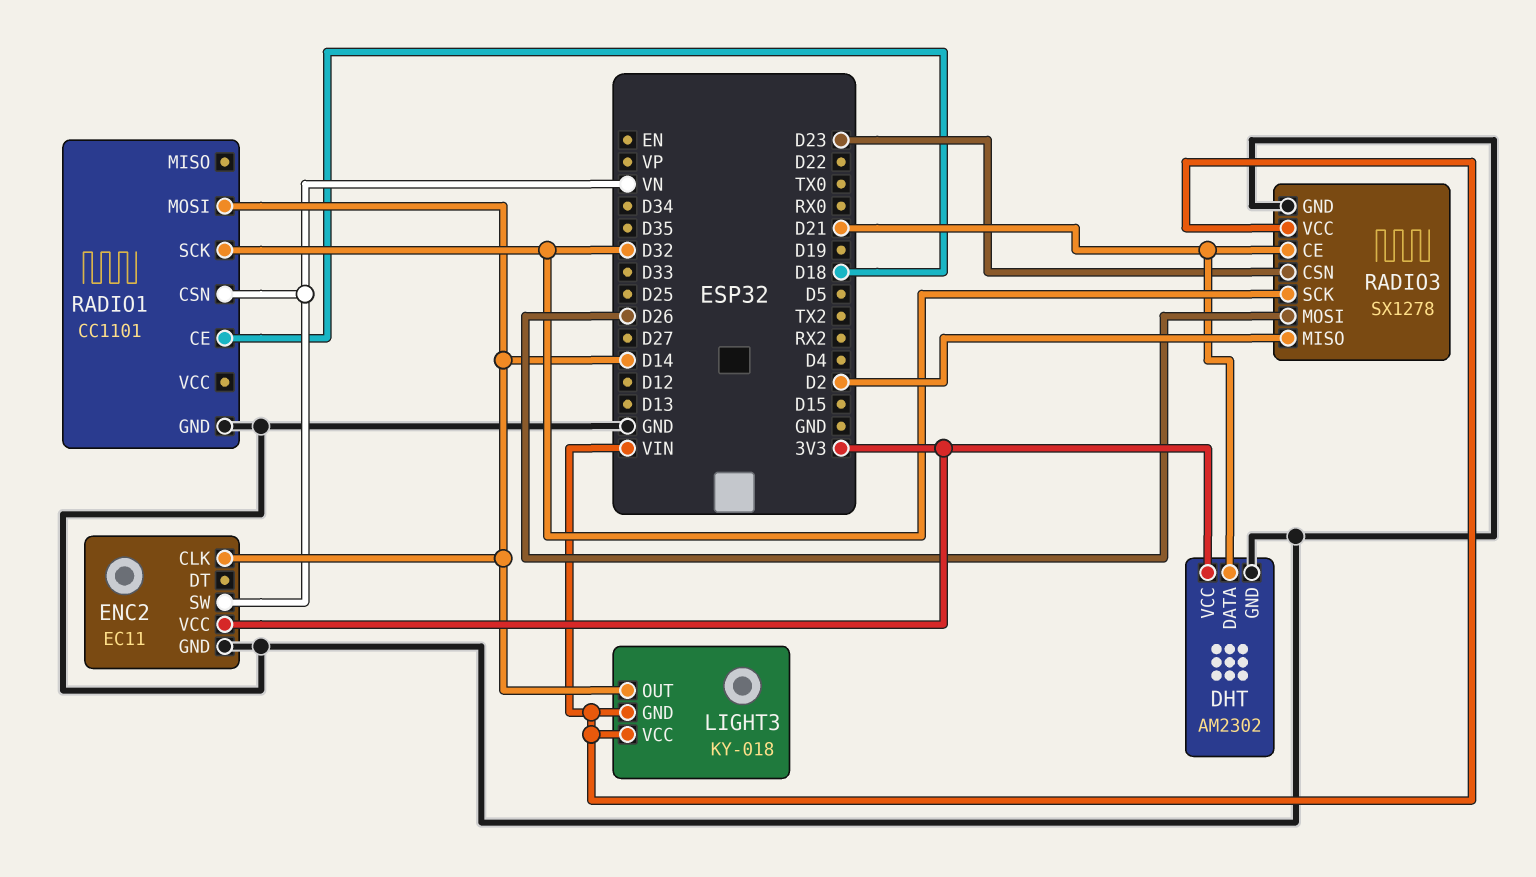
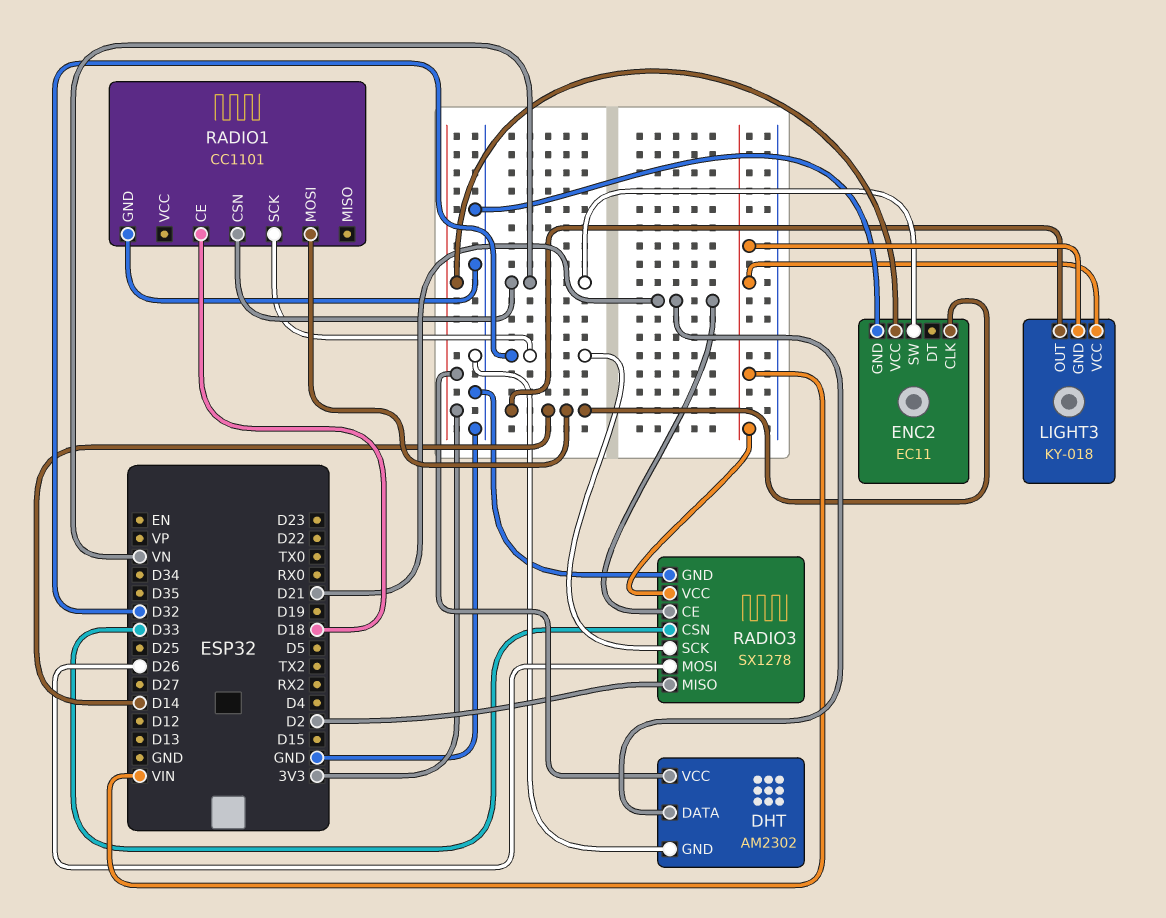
RADIO3 pin CSN: D23 -> D33

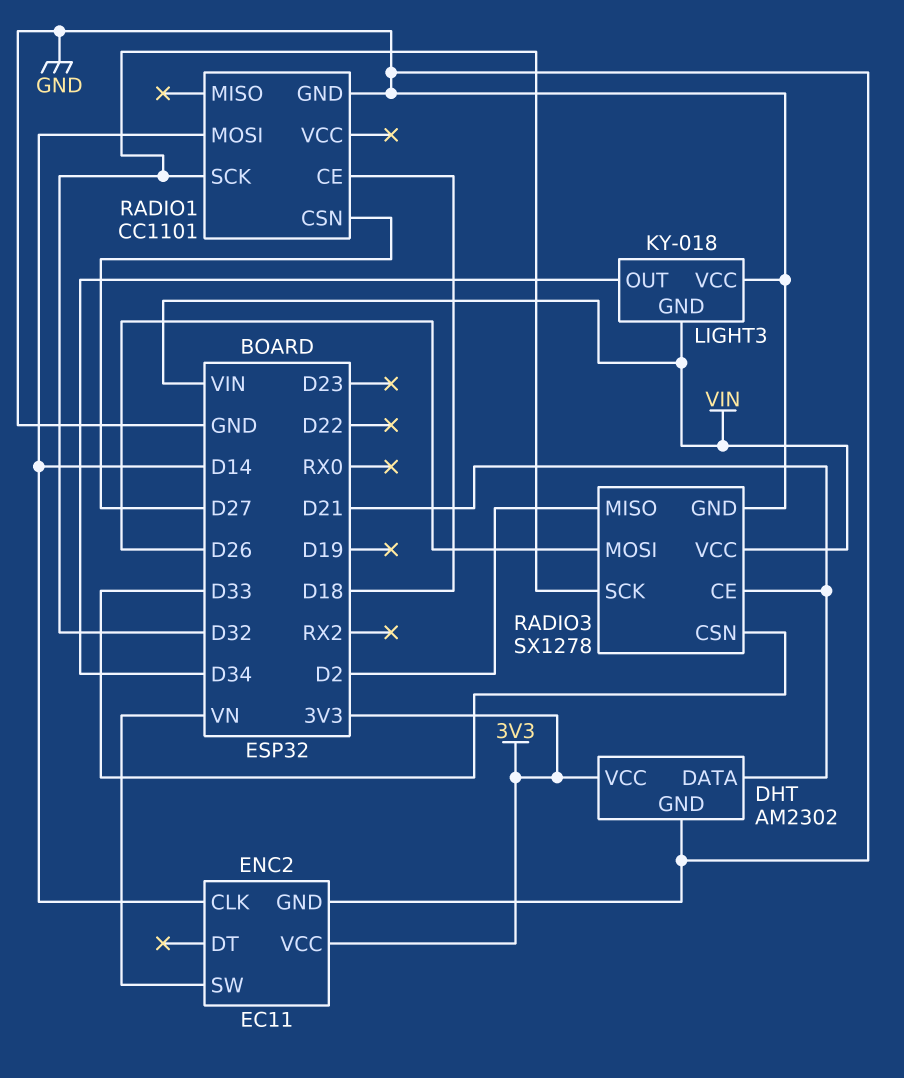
LIGHT3 pin OUT: D14 -> D34
LIGHT3 pin VCC: VIN -> GND
RADIO1 pin CSN: VN -> D27

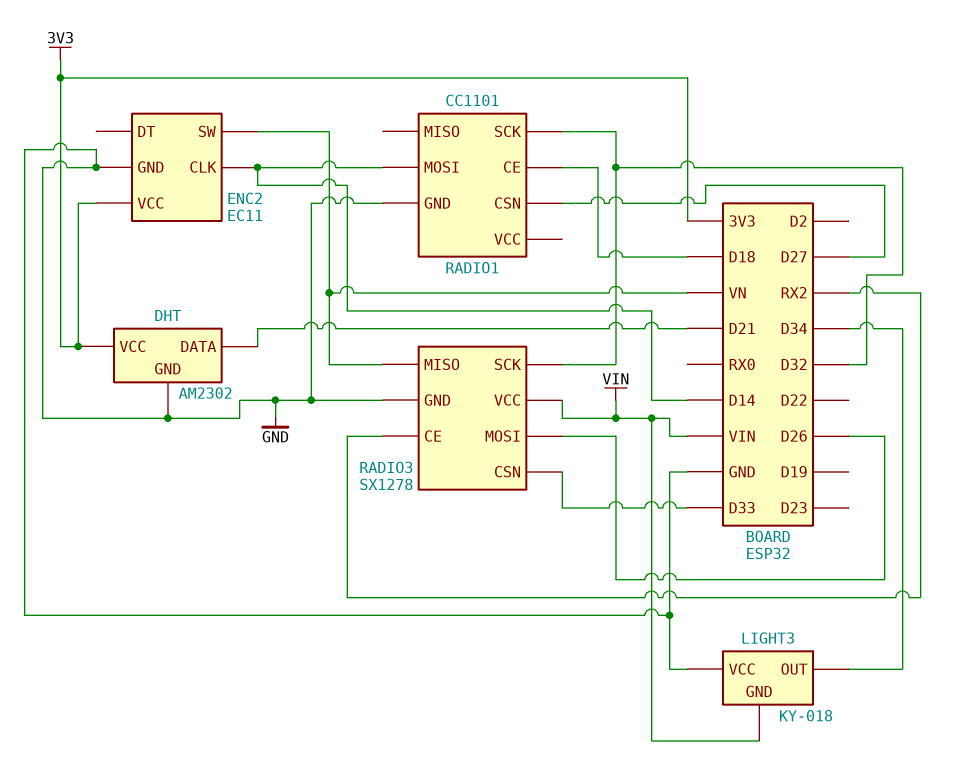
RADIO3 pin CE: D21 -> RX2
RADIO3 pin MISO: D2 -> VN

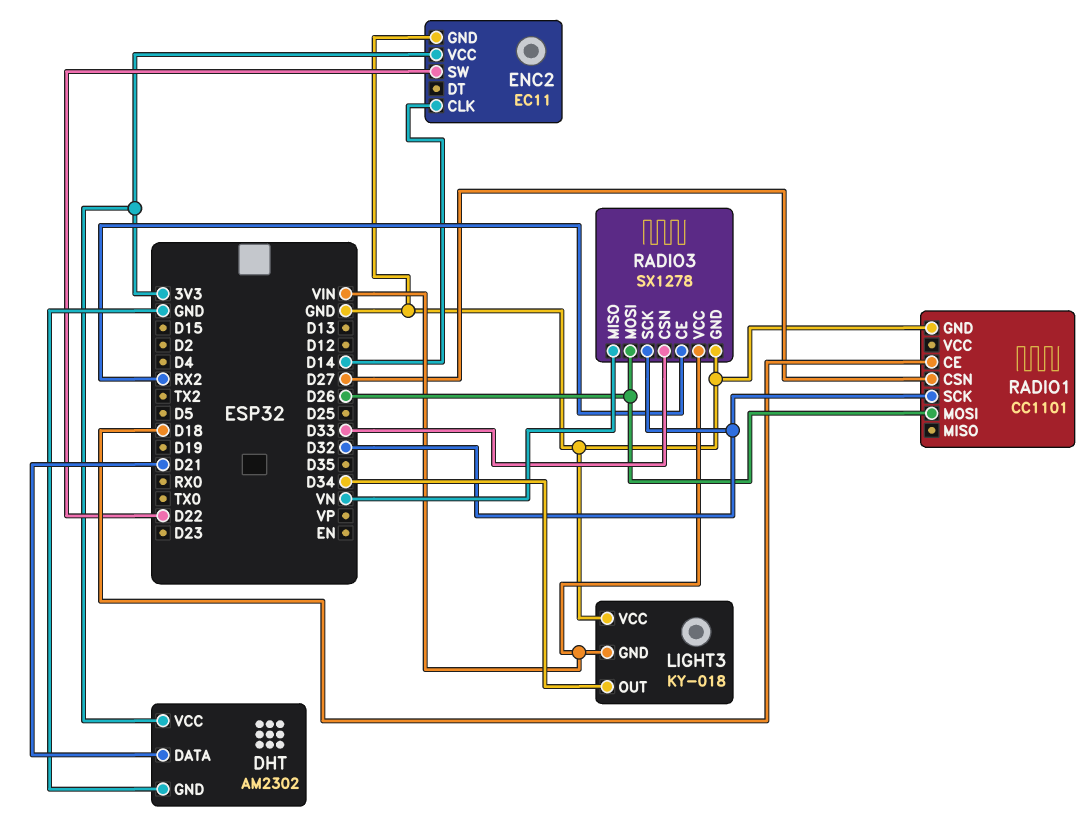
ENC2 pin SW: VN -> D22
RADIO1 pin MOSI: D14 -> D26

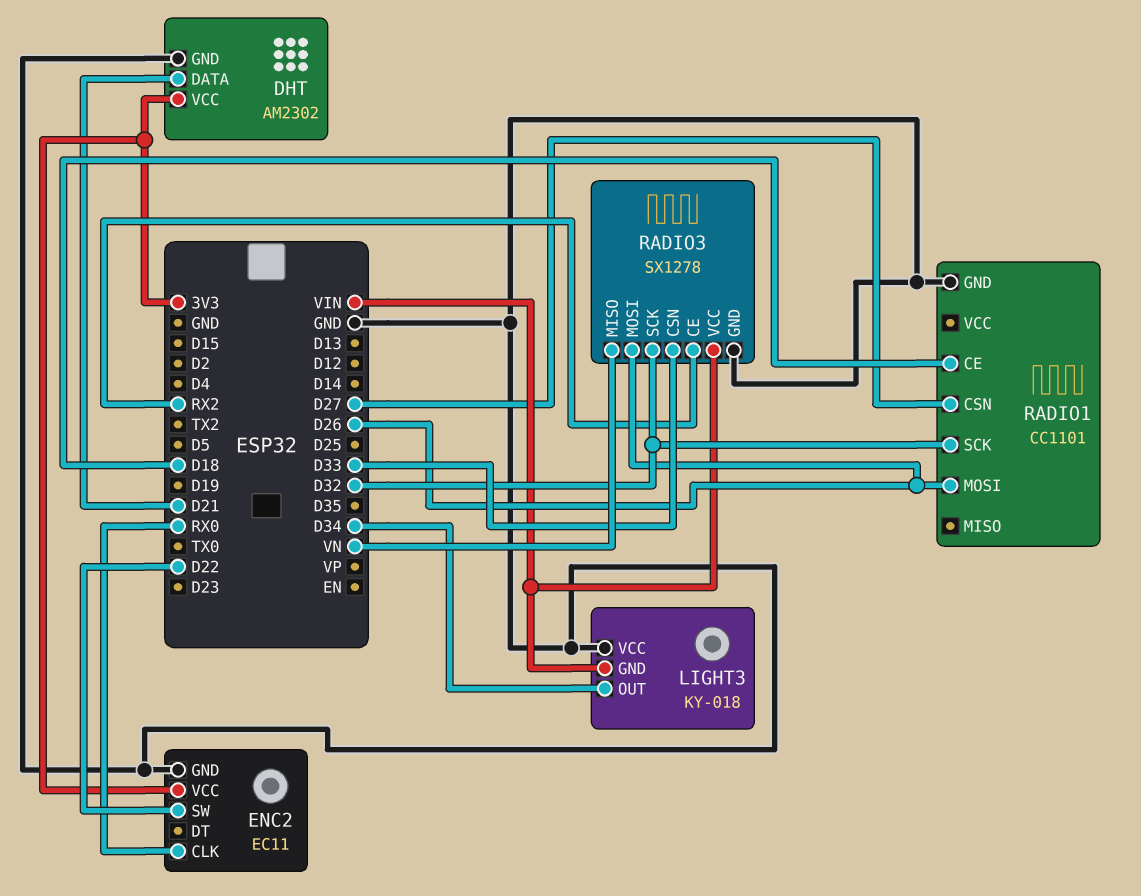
ENC2 pin CLK: D14 -> RX0

